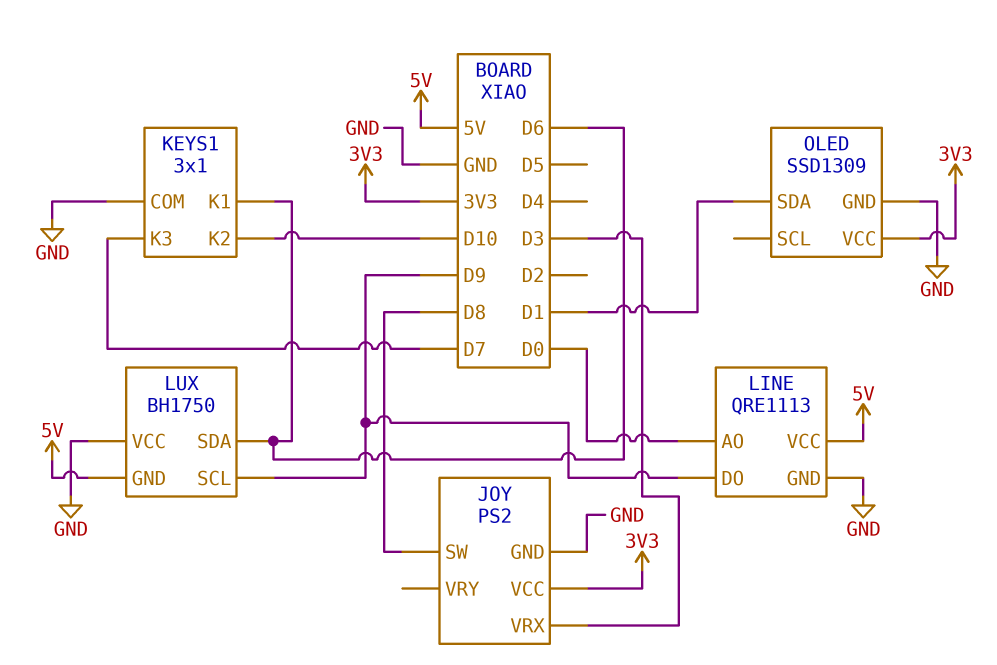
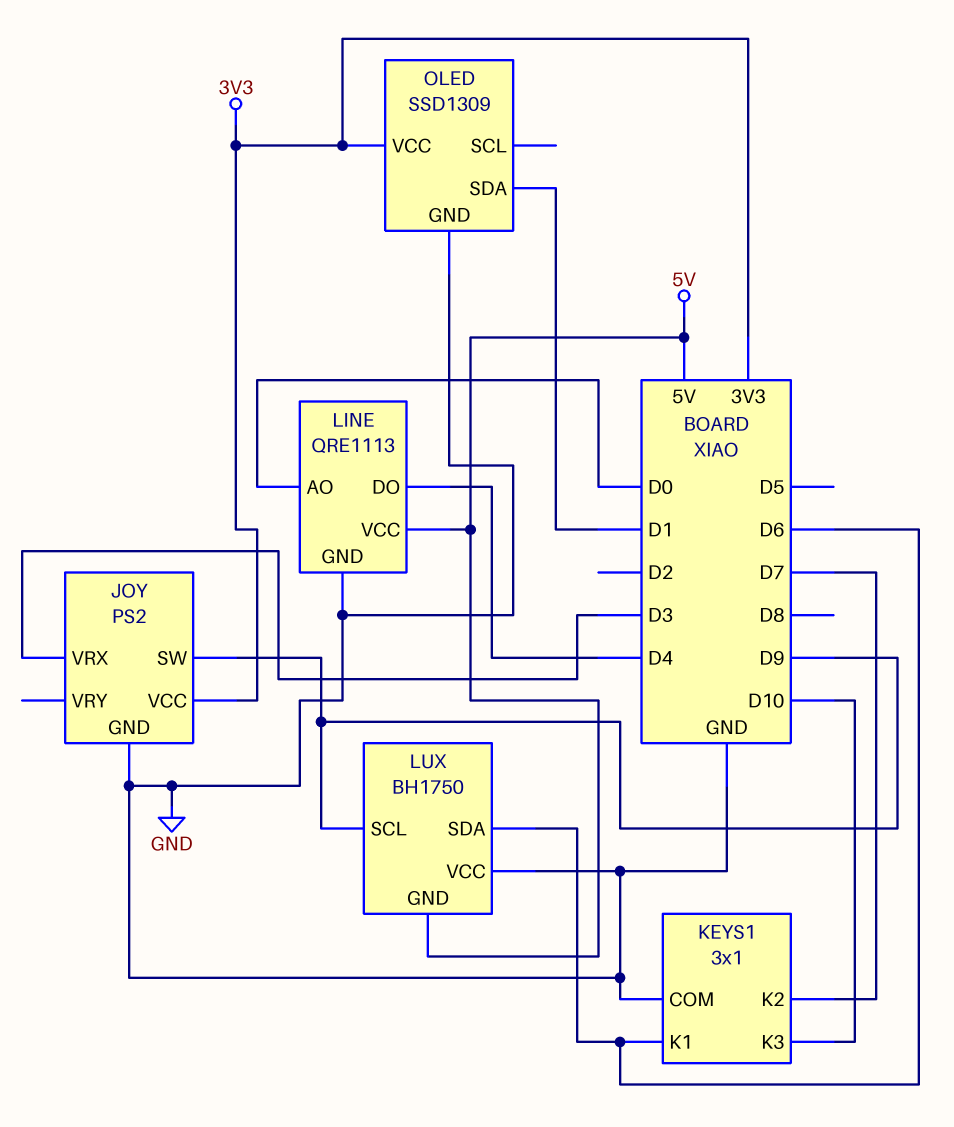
JOY pin SW: D8 -> D9
KEYS1 pin K2: D10 -> D7
KEYS1 pin K3: D7 -> D10
LINE pin DO: D9 -> D4

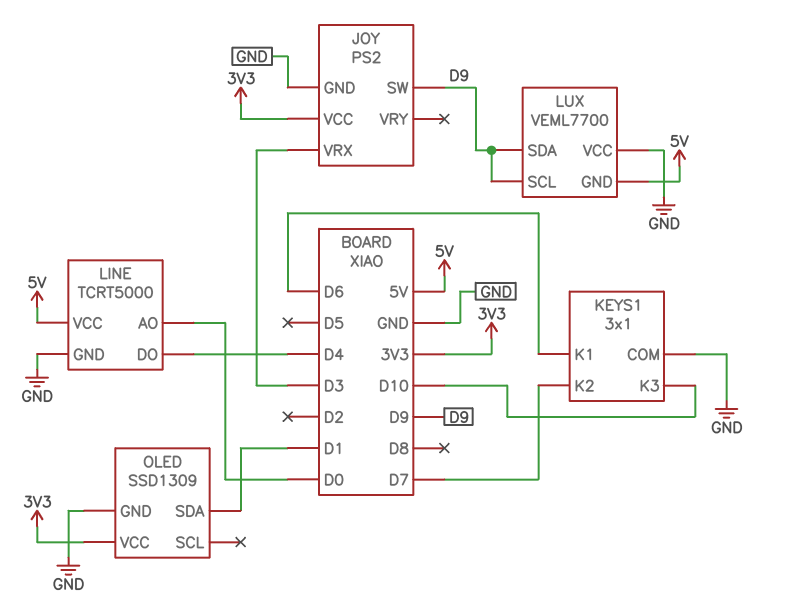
LINE: QRE1113 -> TCRT5000
LUX: BH1750 -> VEML7700
LUX pin SDA: D6 -> D9

